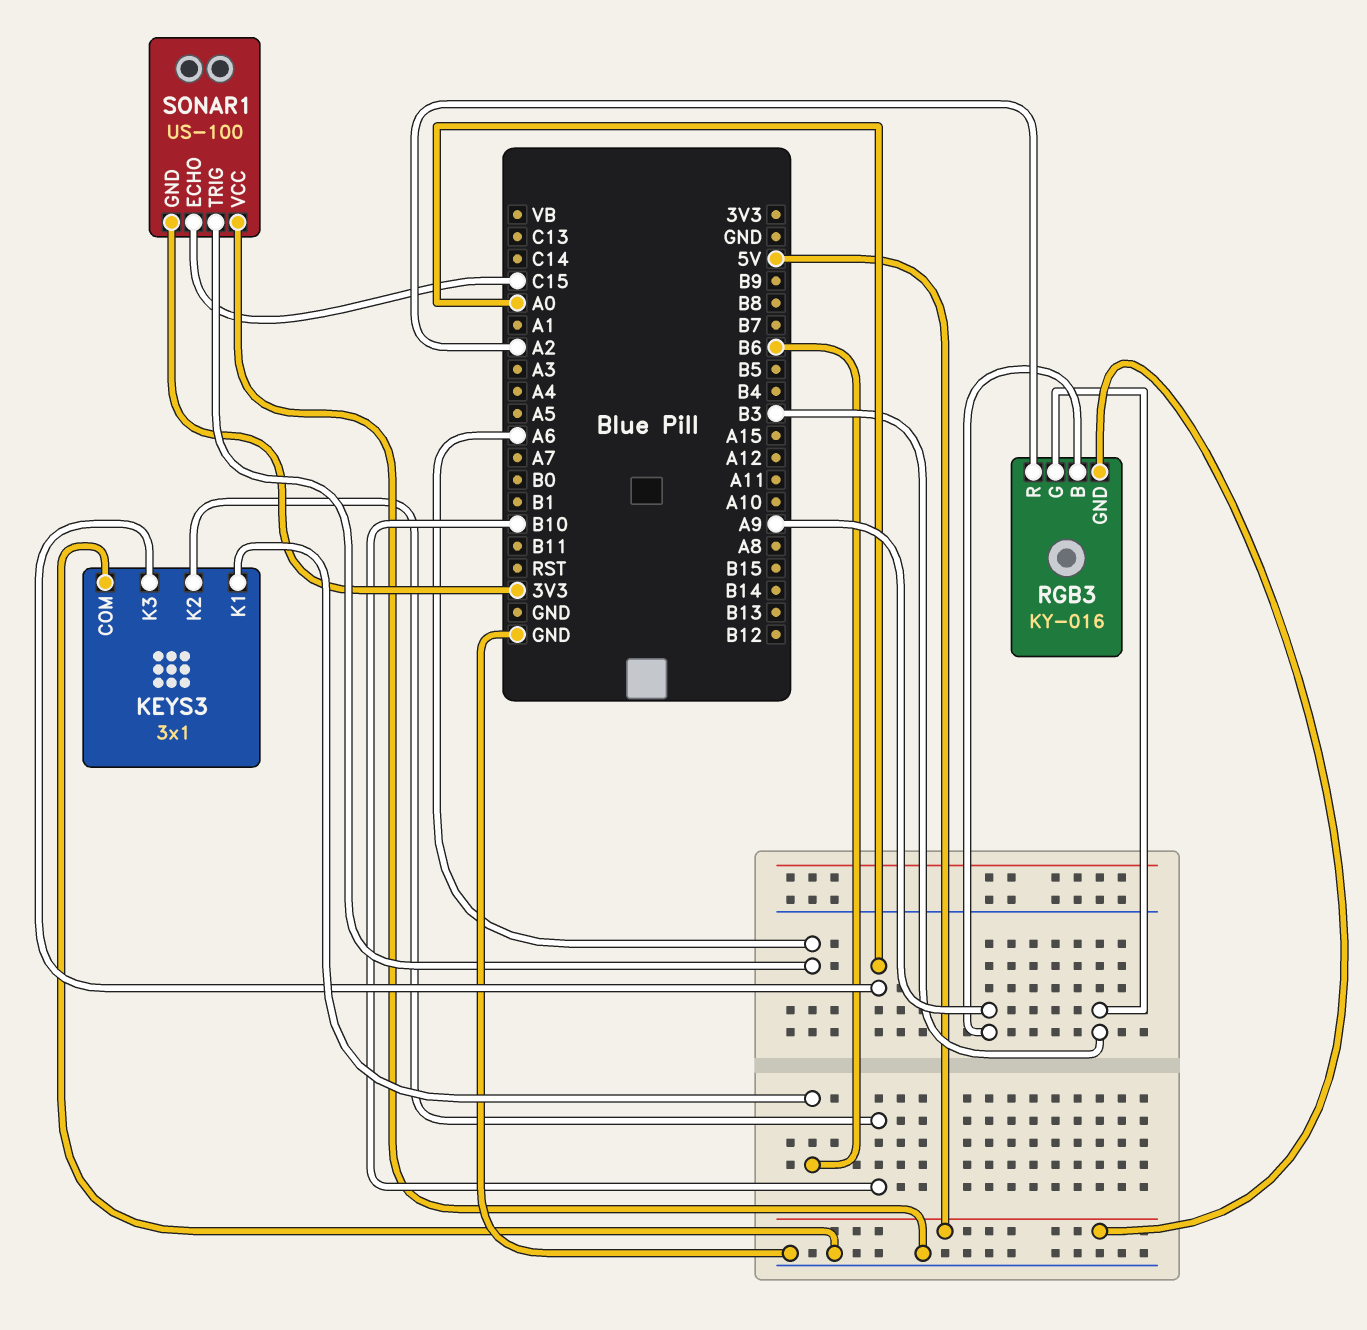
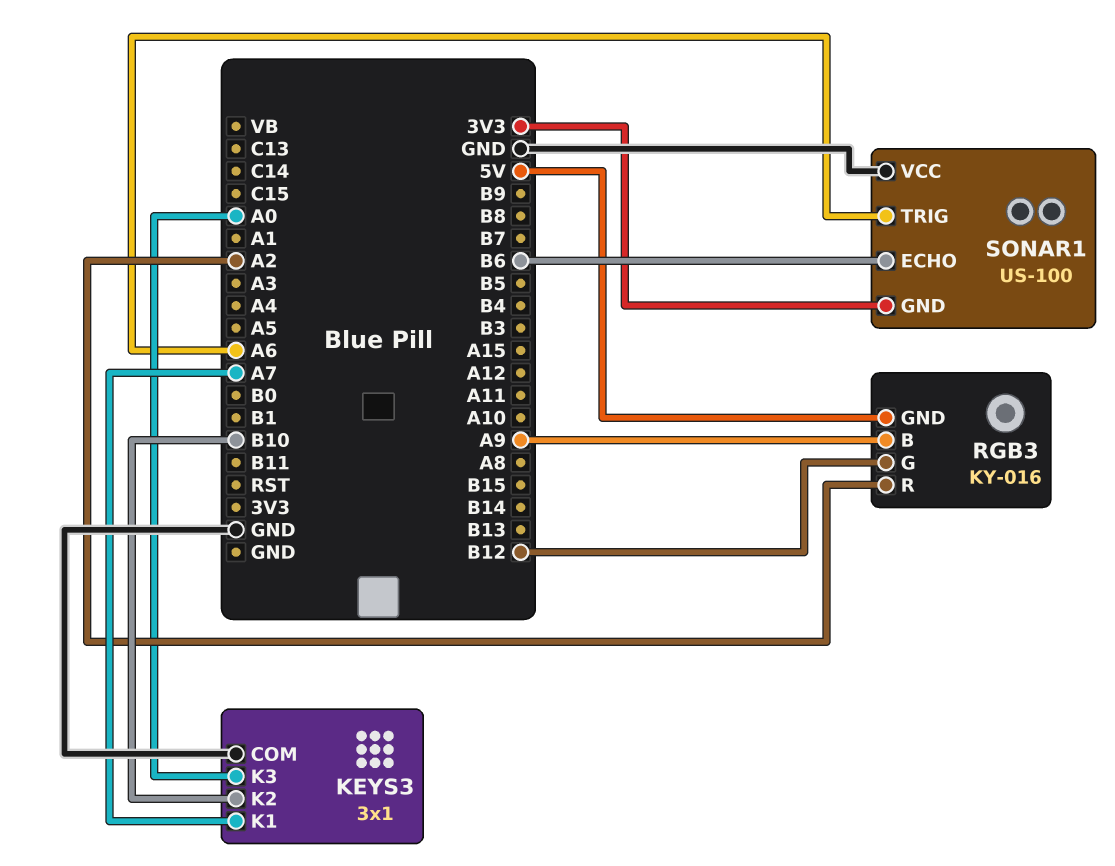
KEYS3 pin K1: B6 -> A7
RGB3 pin G: B3 -> B12
SONAR1 pin ECHO: C15 -> B6

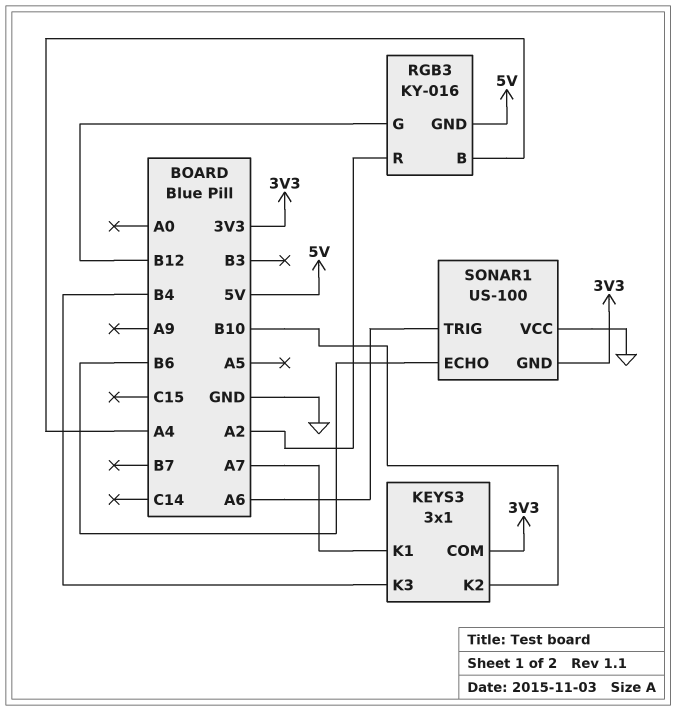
KEYS3 pin COM: GND -> 3V3
KEYS3 pin K3: A0 -> B4
RGB3 pin B: A9 -> A4

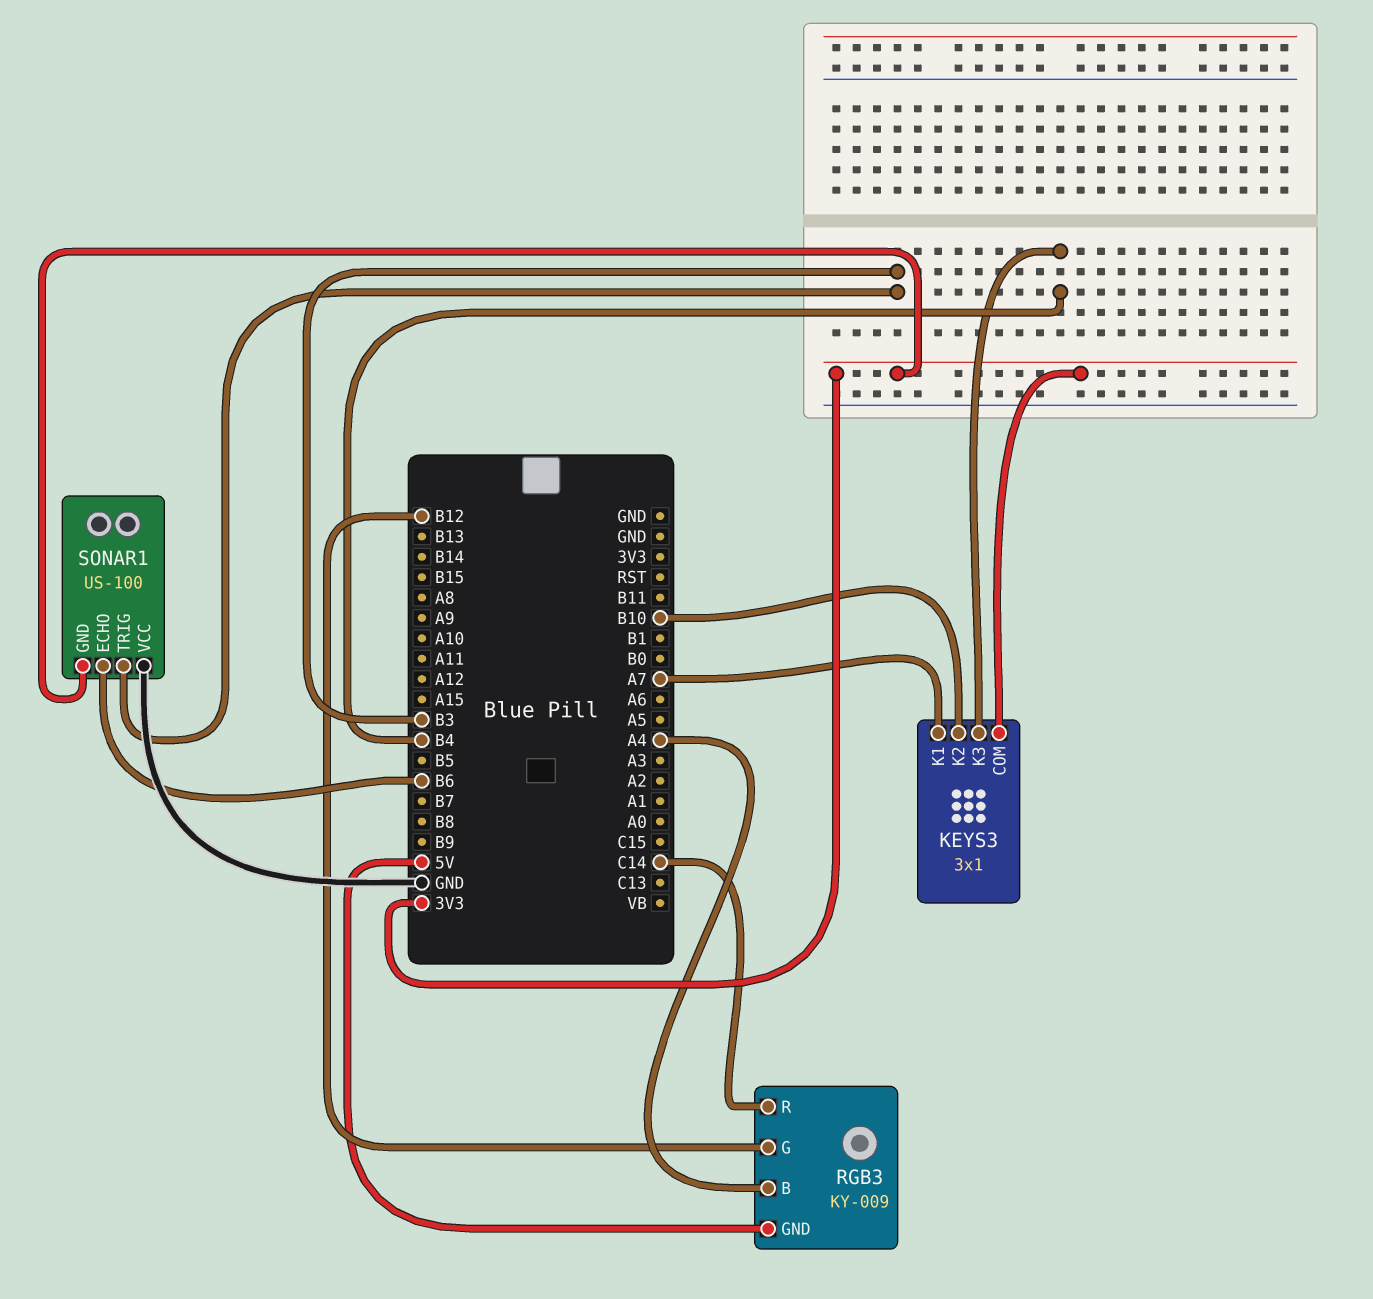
RGB3: KY-016 -> KY-009
RGB3 pin R: A2 -> C14
SONAR1 pin TRIG: A6 -> B3

